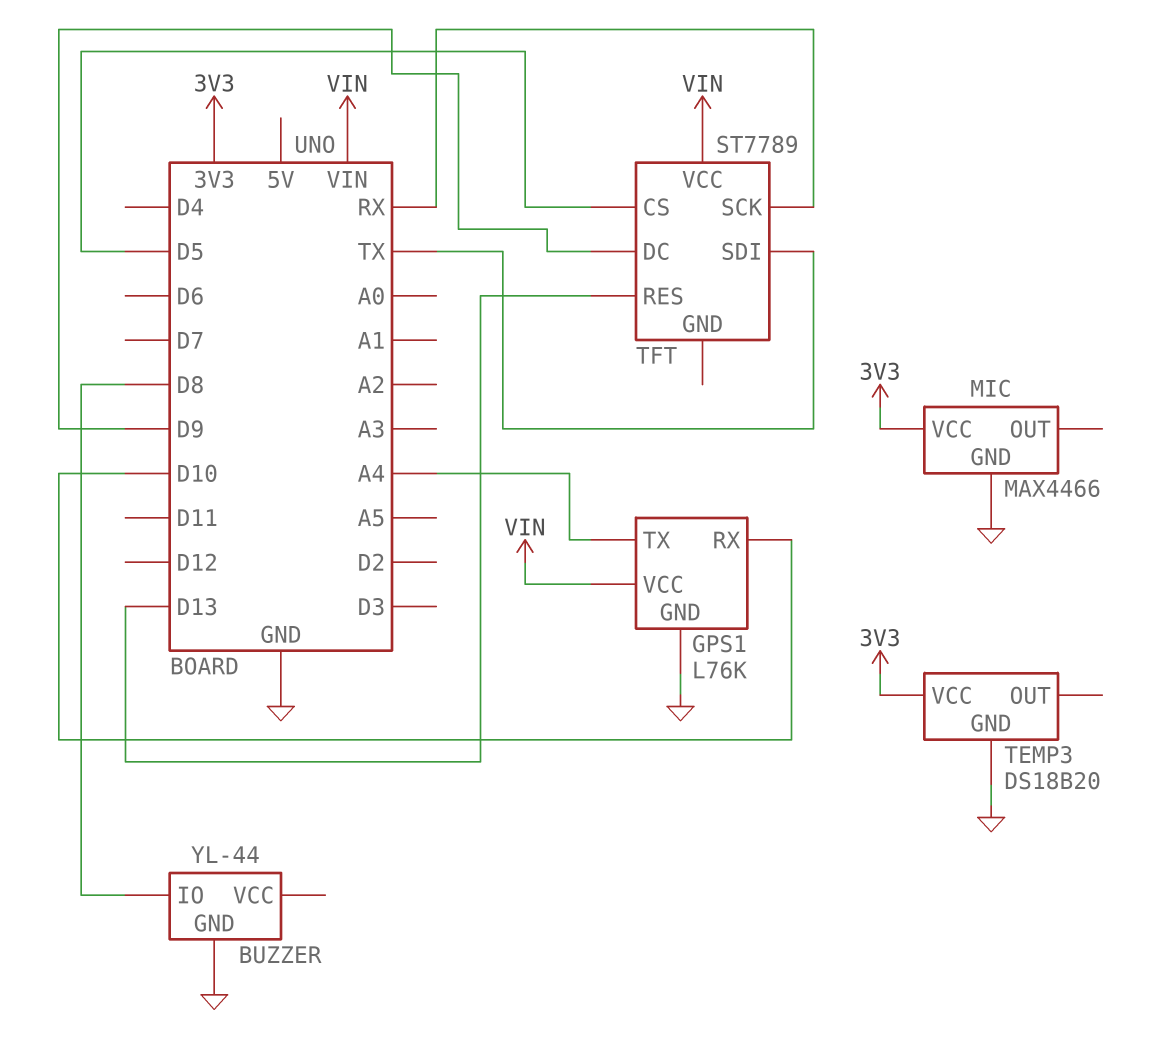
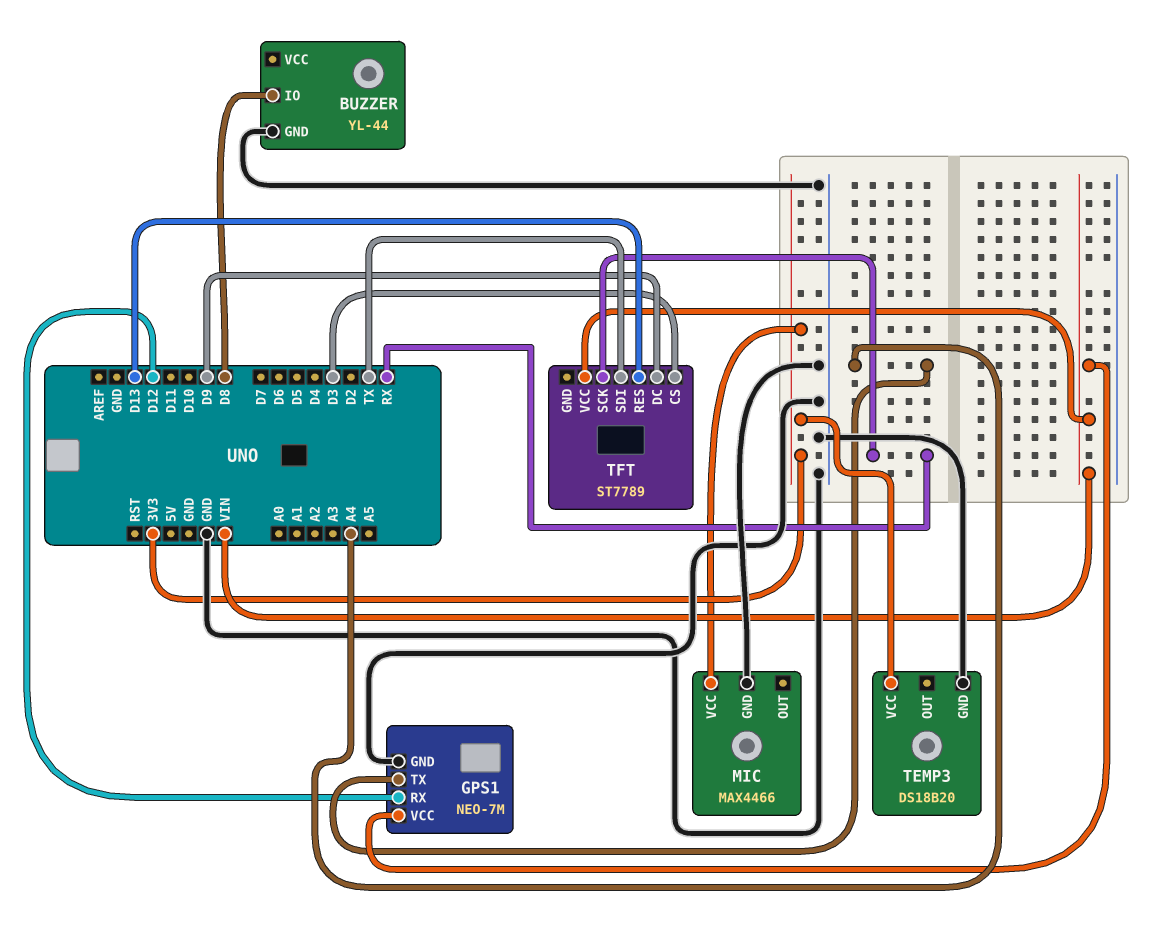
GPS1: L76K -> NEO-7M
GPS1 pin RX: D10 -> D12
TFT pin CS: D5 -> D3

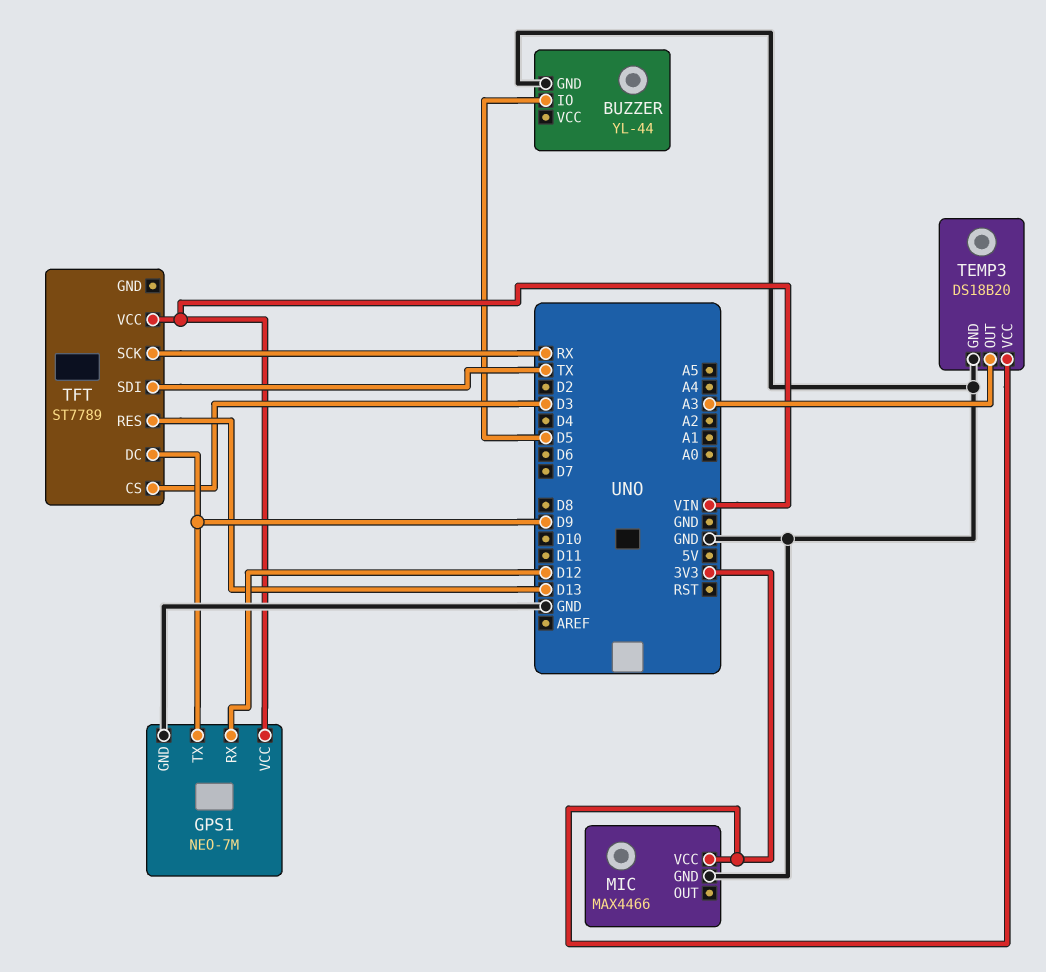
BUZZER pin IO: D8 -> D5
GPS1 pin TX: A4 -> D9
TEMP3 pin OUT: none -> A3

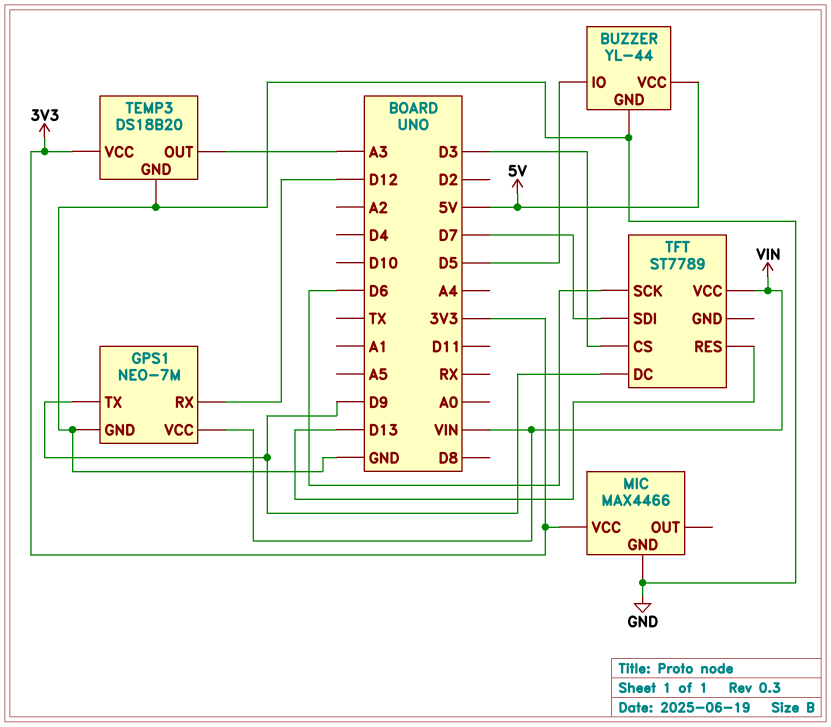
BUZZER pin VCC: none -> 5V
TFT pin SCK: RX -> D6
TFT pin SDI: TX -> D7

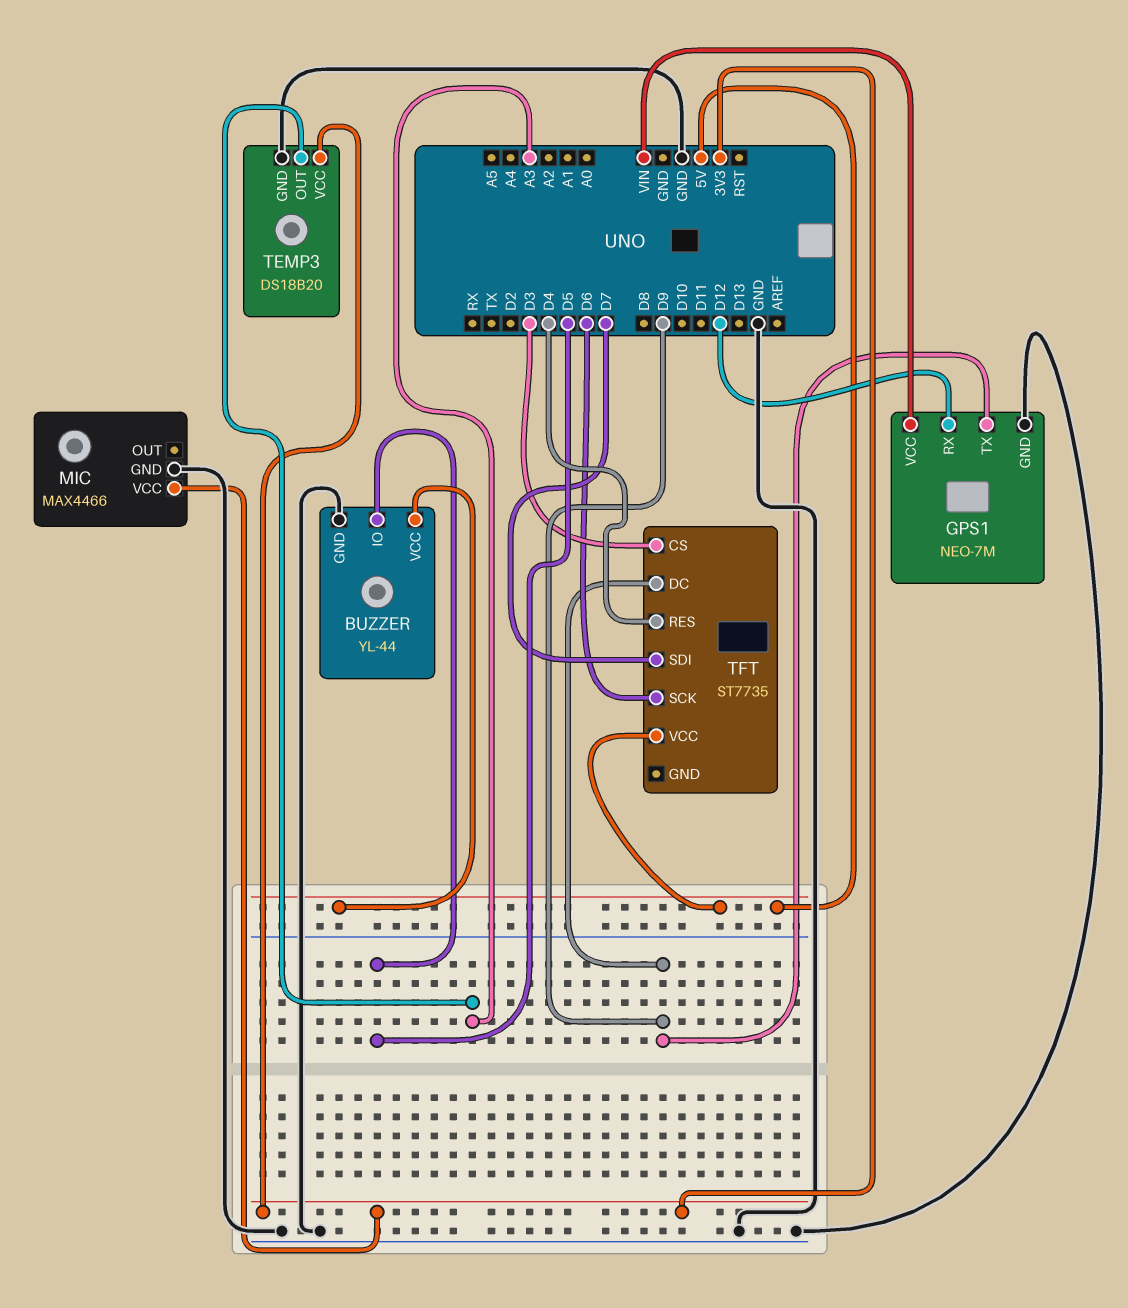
TFT: ST7789 -> ST7735
TFT pin RES: D13 -> D4
TFT pin VCC: VIN -> 5V

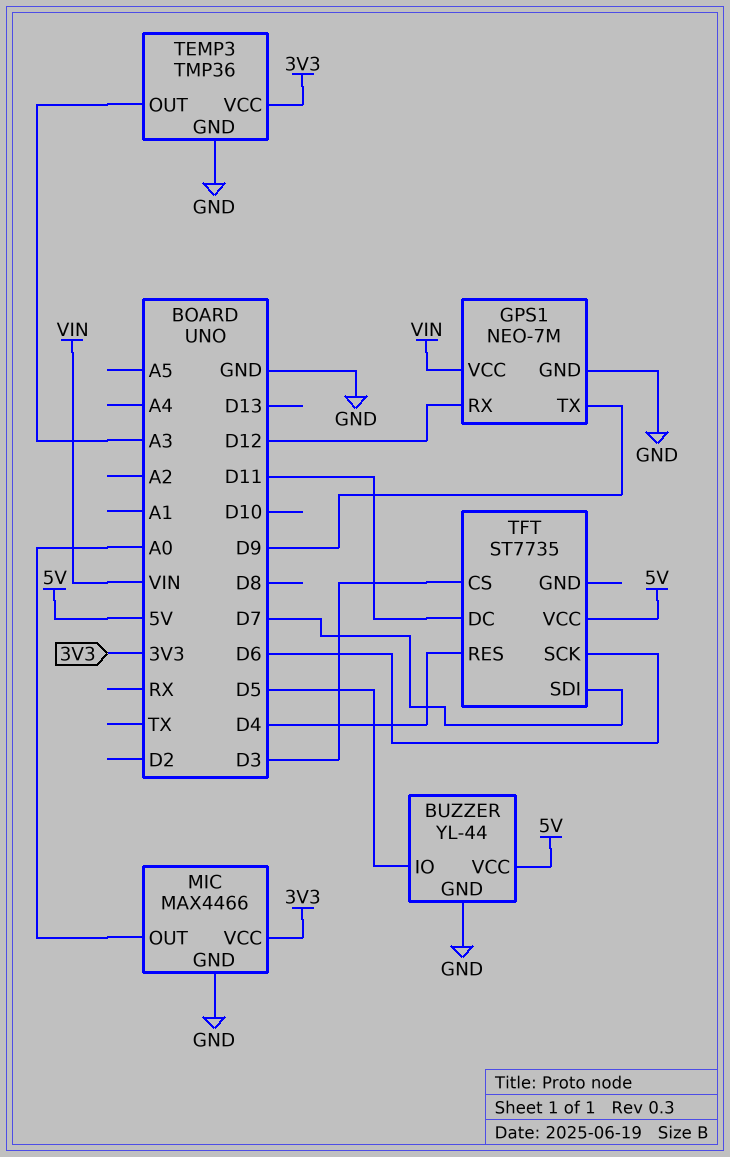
MIC pin OUT: none -> A0
TEMP3: DS18B20 -> TMP36
TFT pin DC: D9 -> D11

